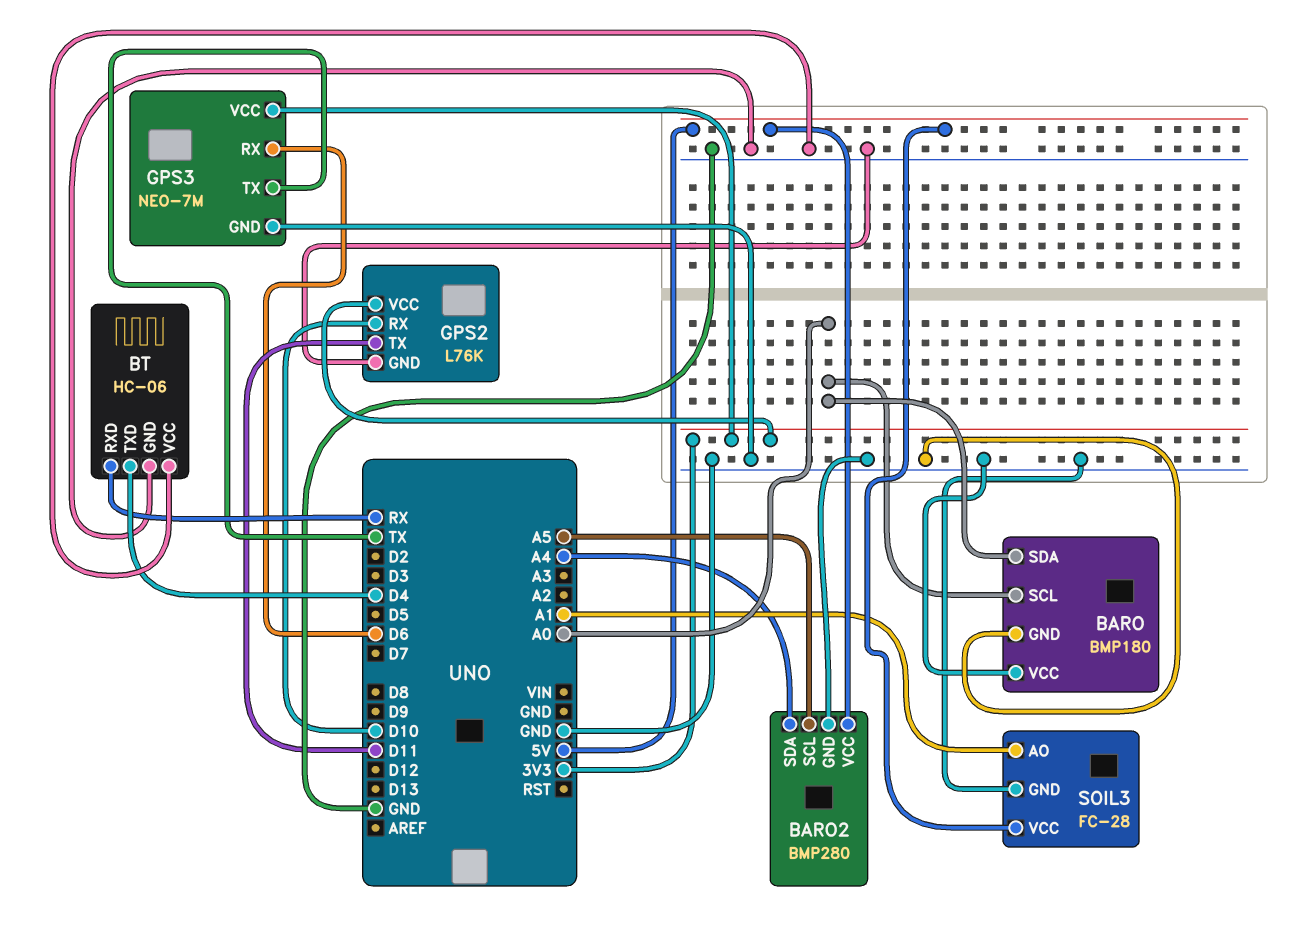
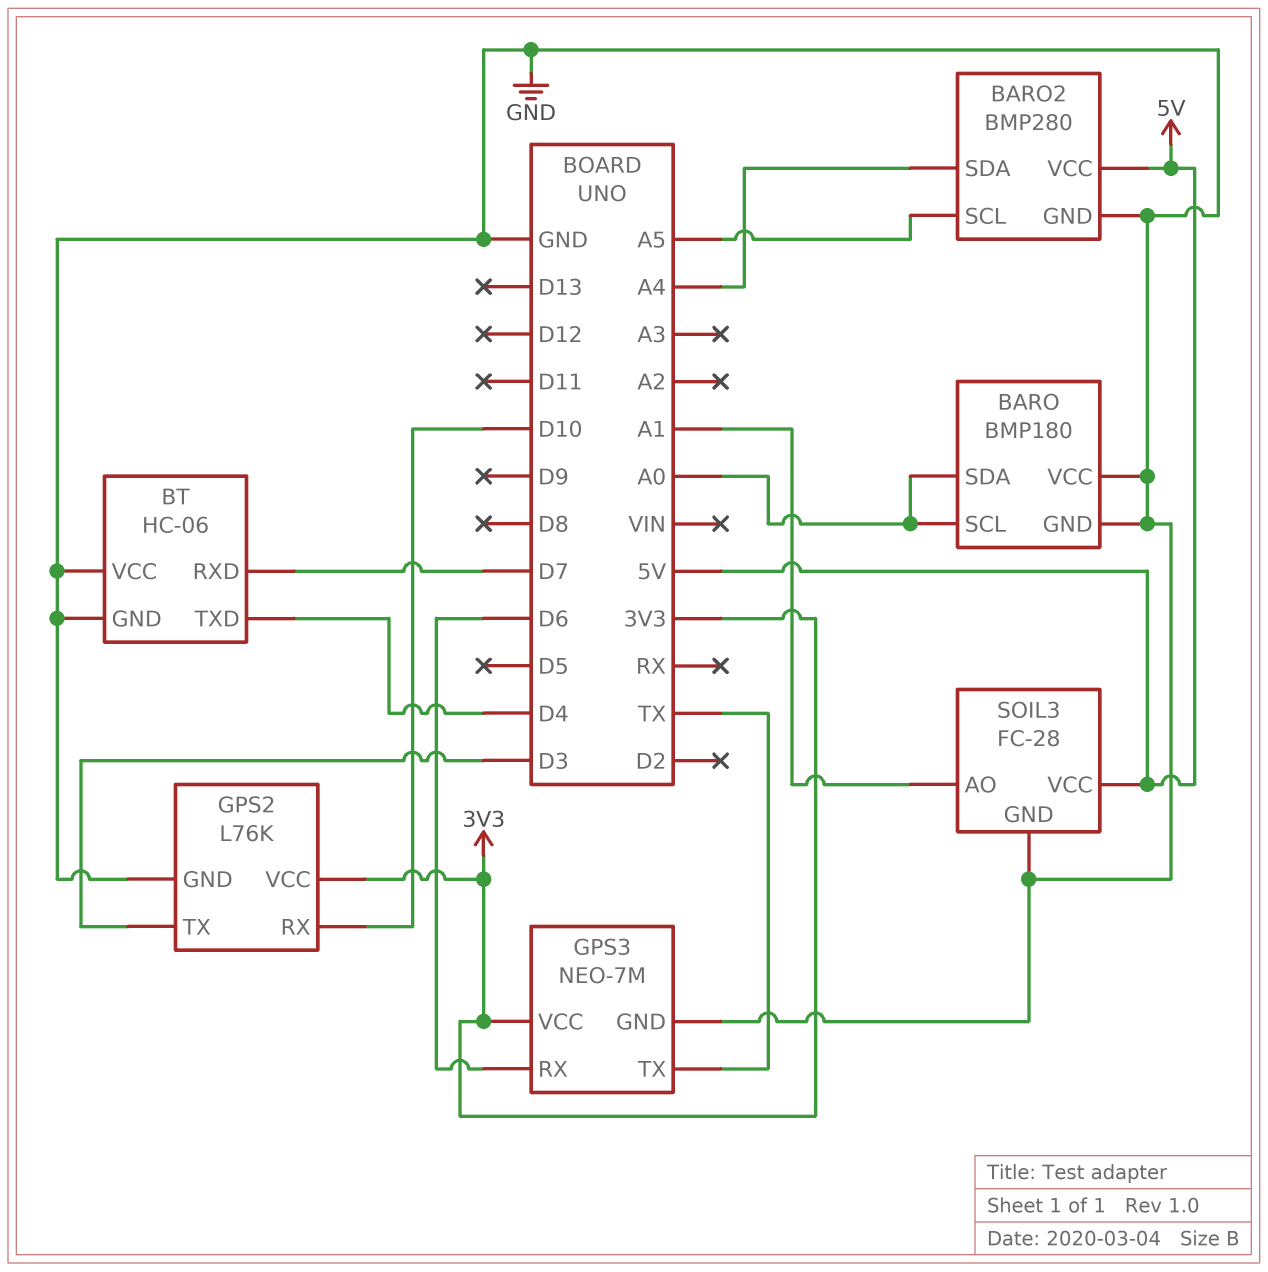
BT pin RXD: RX -> D7
GPS2 pin TX: D11 -> D3

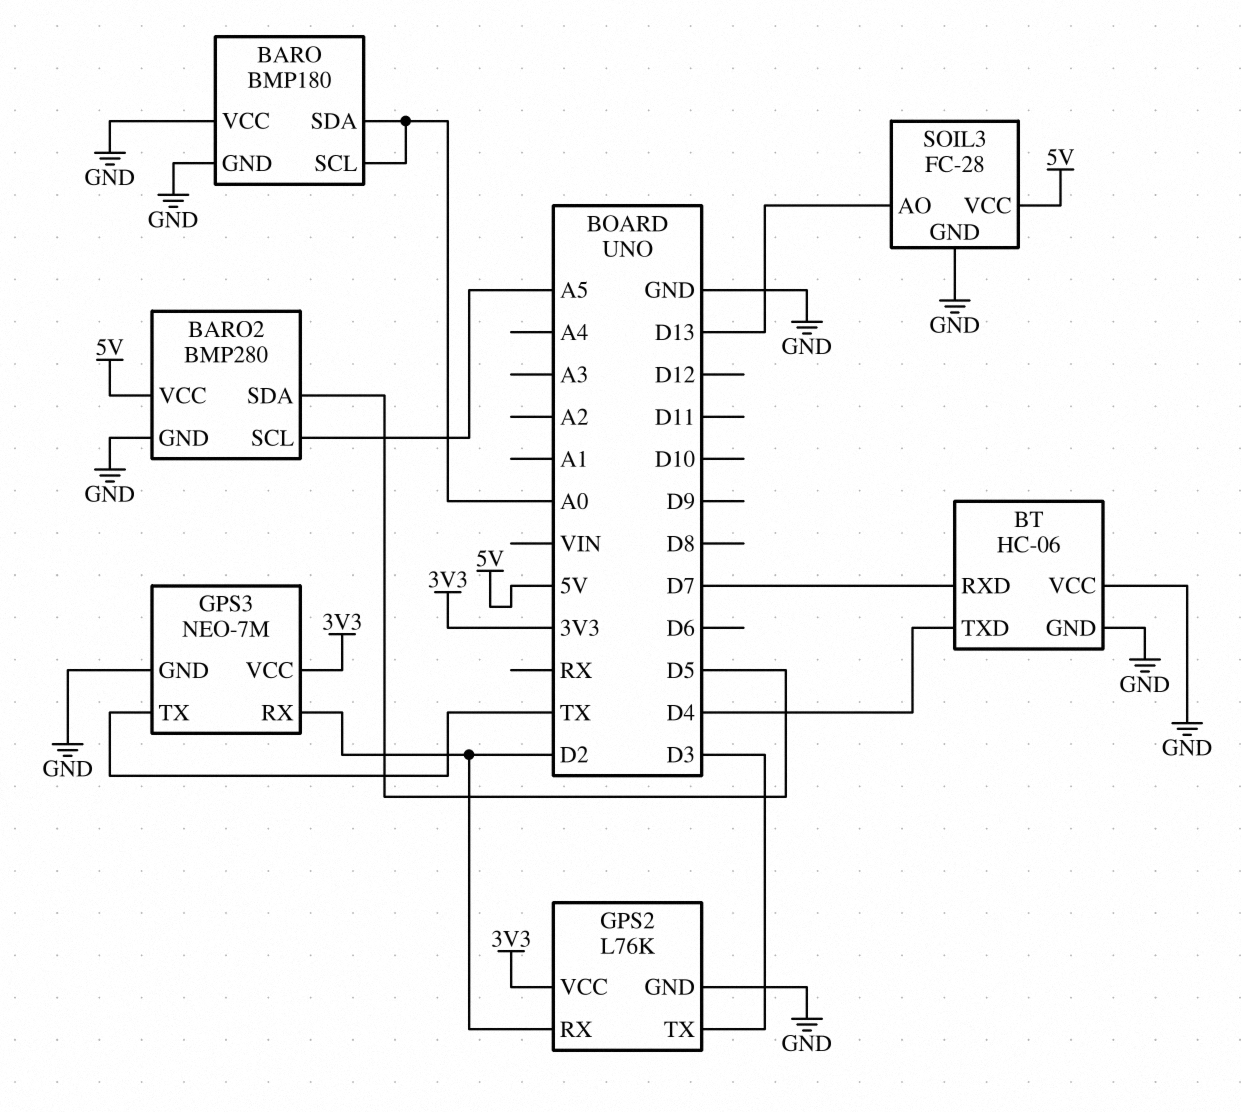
BARO2 pin SDA: A4 -> D5
GPS2 pin RX: D10 -> D2
GPS3 pin RX: D6 -> D2
SOIL3 pin AO: A1 -> D13

